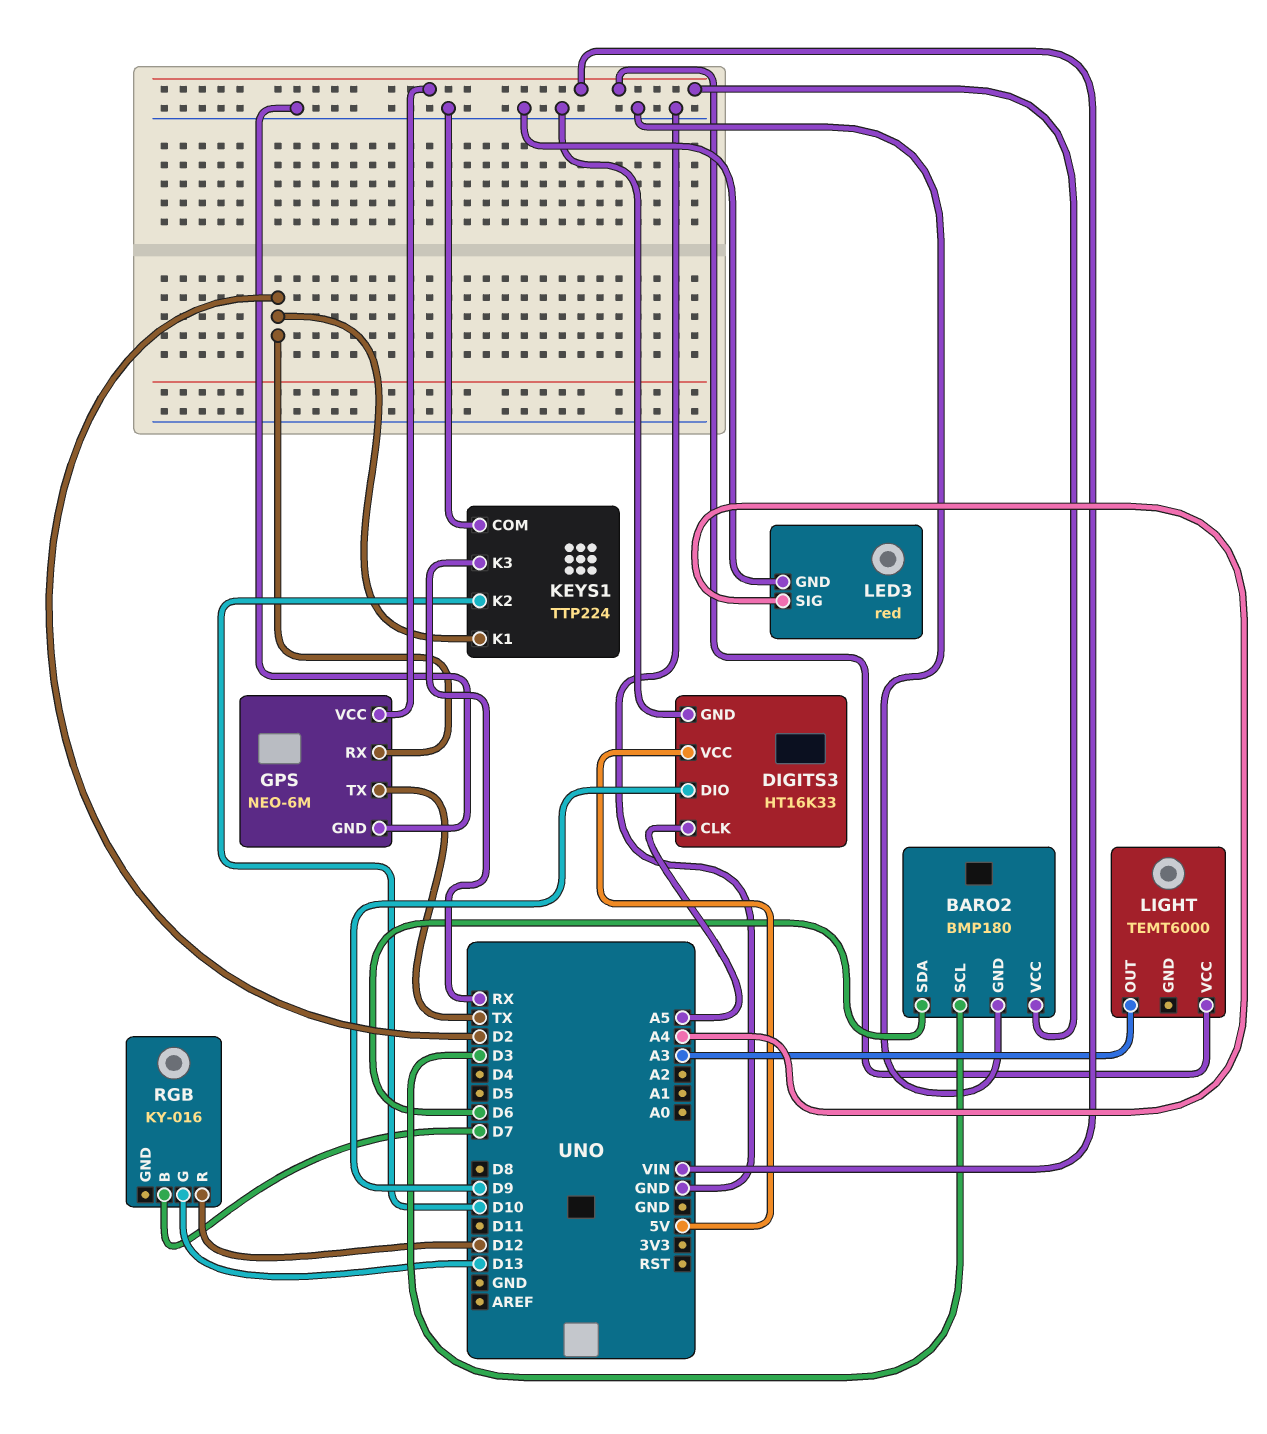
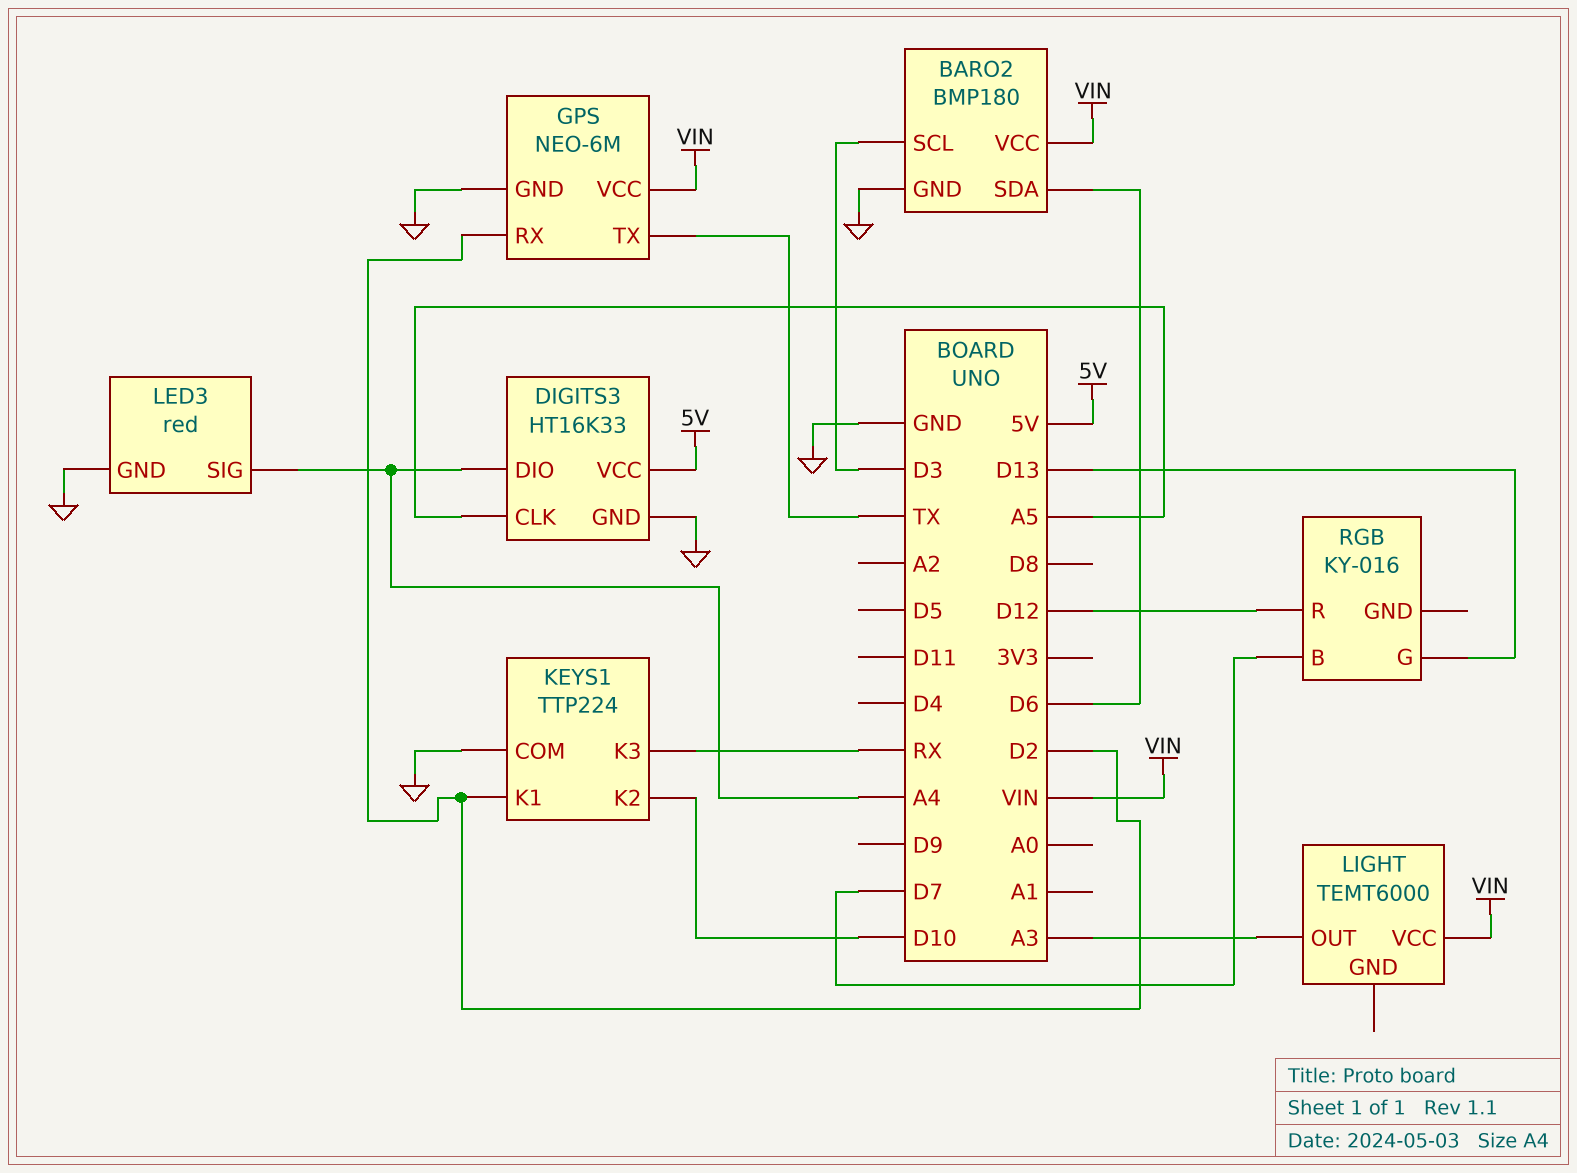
DIGITS3 pin DIO: D9 -> A4

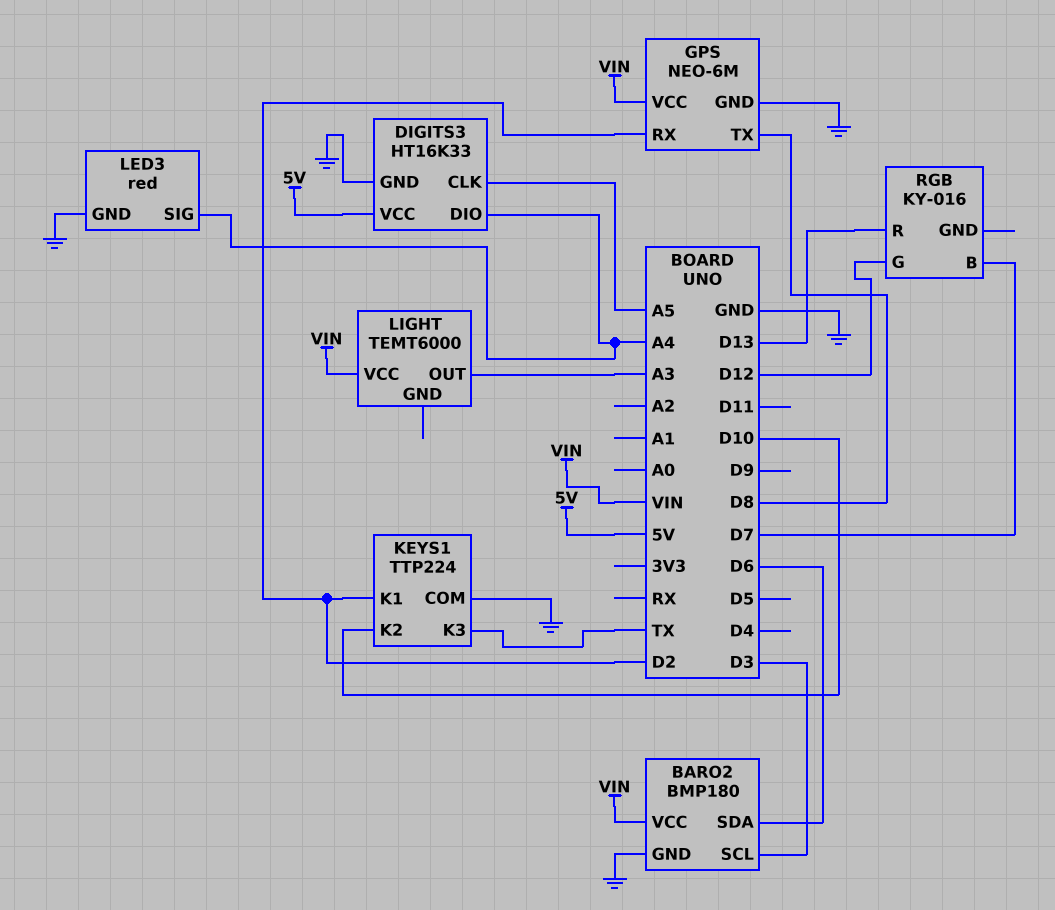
GPS pin TX: TX -> D8
KEYS1 pin K3: RX -> TX
RGB pin G: D13 -> D12
RGB pin R: D12 -> D13

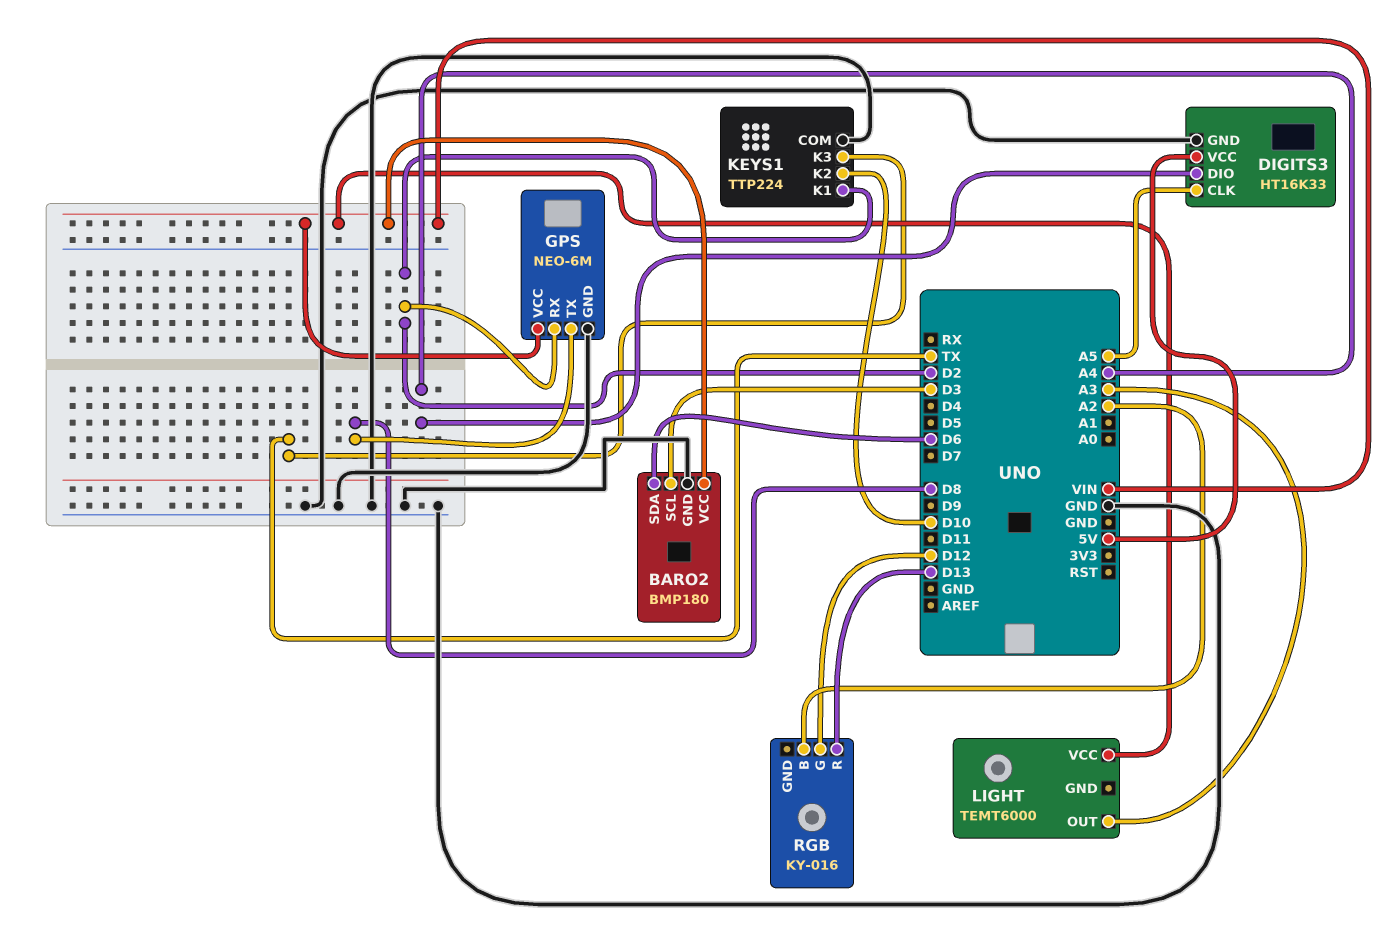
LED3: red -> none
LED3 pin GND: GND -> none
LED3 pin SIG: A4 -> none
RGB pin B: D7 -> A2

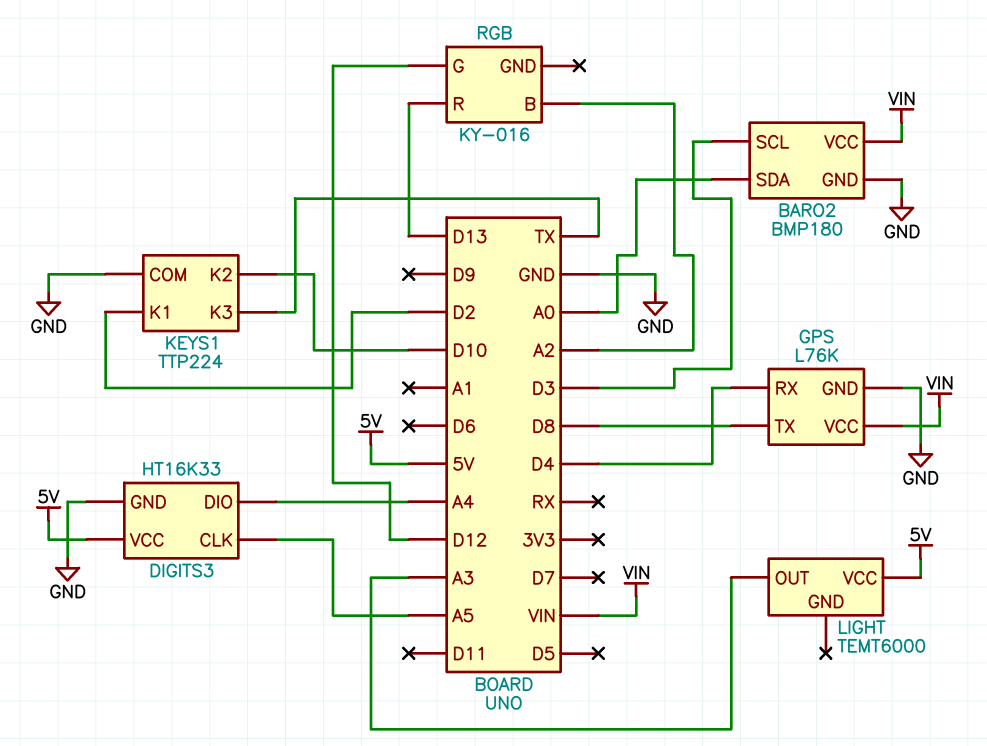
BARO2 pin SDA: D6 -> A0
GPS: NEO-6M -> L76K
GPS pin RX: D2 -> D4
LIGHT pin VCC: VIN -> 5V

